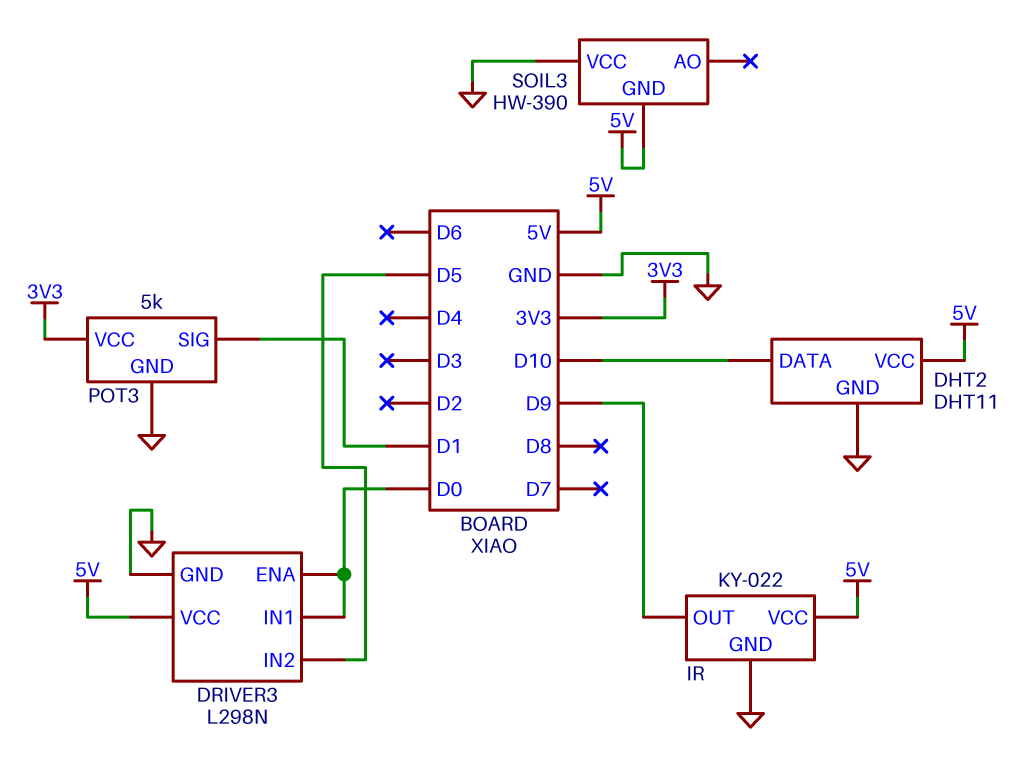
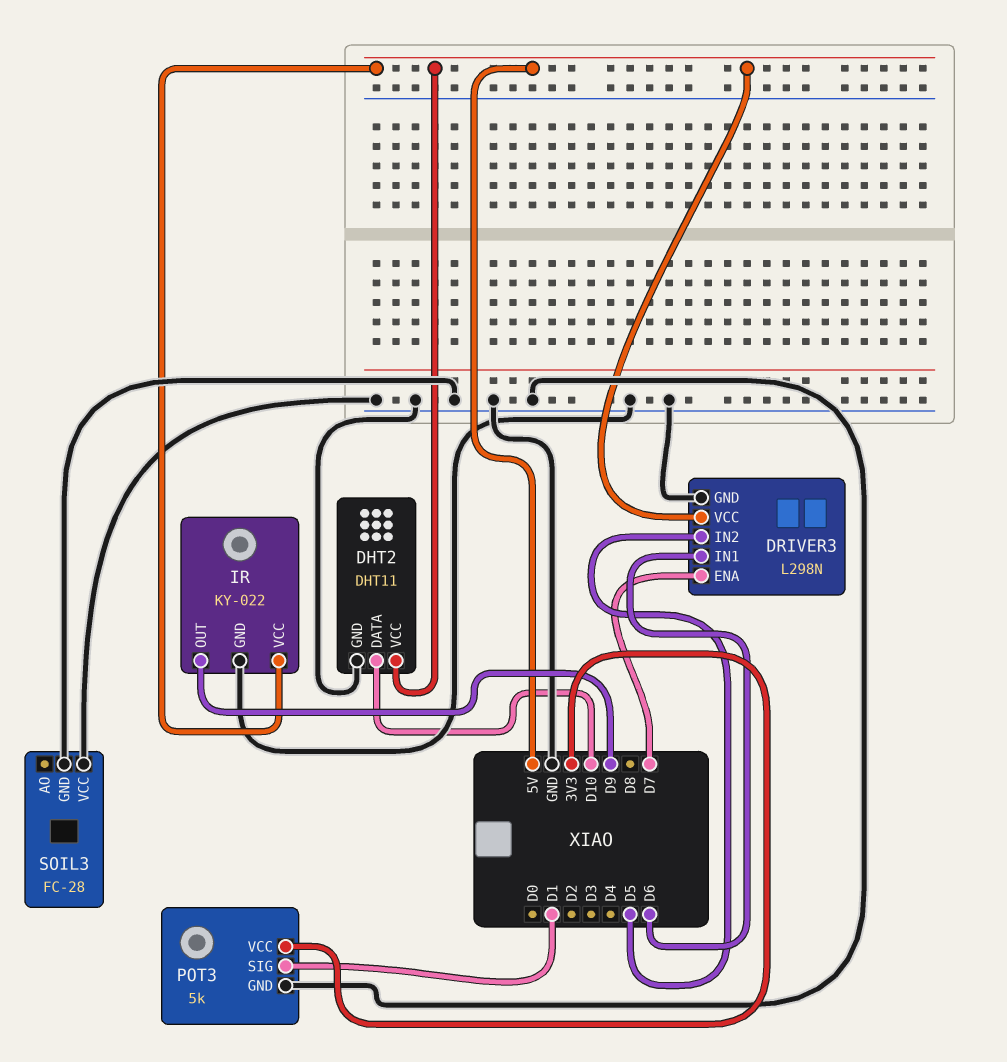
DRIVER3 pin ENA: D0 -> D7
DRIVER3 pin IN1: D0 -> D6
SOIL3: HW-390 -> FC-28
SOIL3 pin GND: 5V -> GND

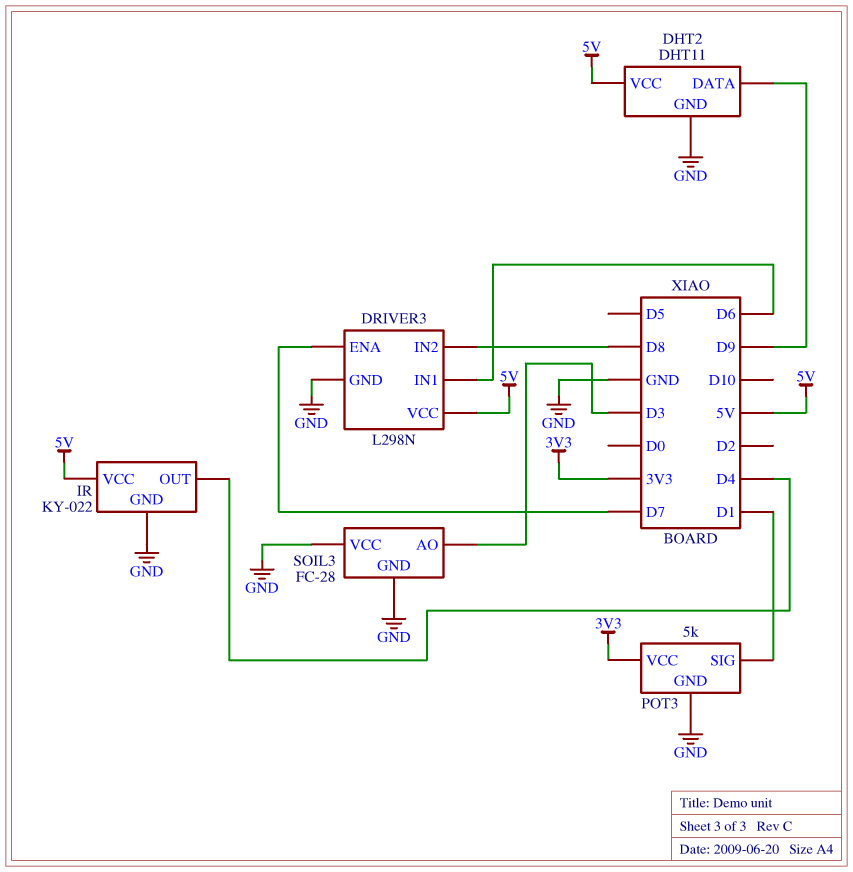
DHT2 pin DATA: D10 -> D9
DRIVER3 pin IN2: D5 -> D8
IR pin OUT: D9 -> D4
SOIL3 pin AO: none -> D3

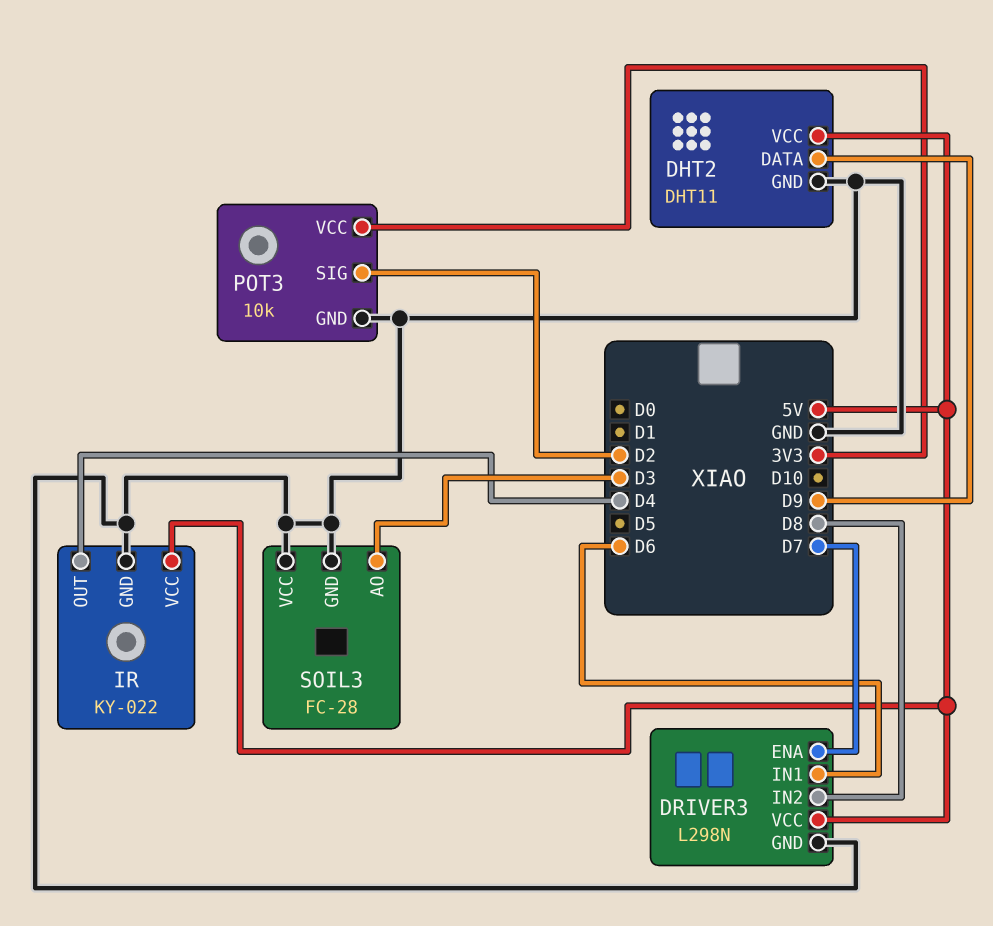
POT3: 5k -> 10k
POT3 pin SIG: D1 -> D2

